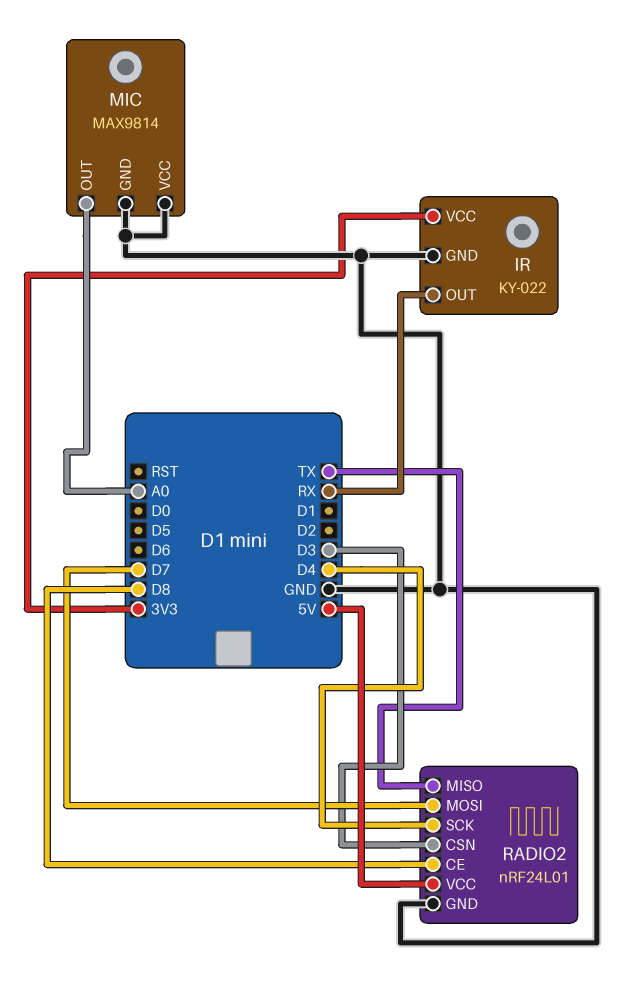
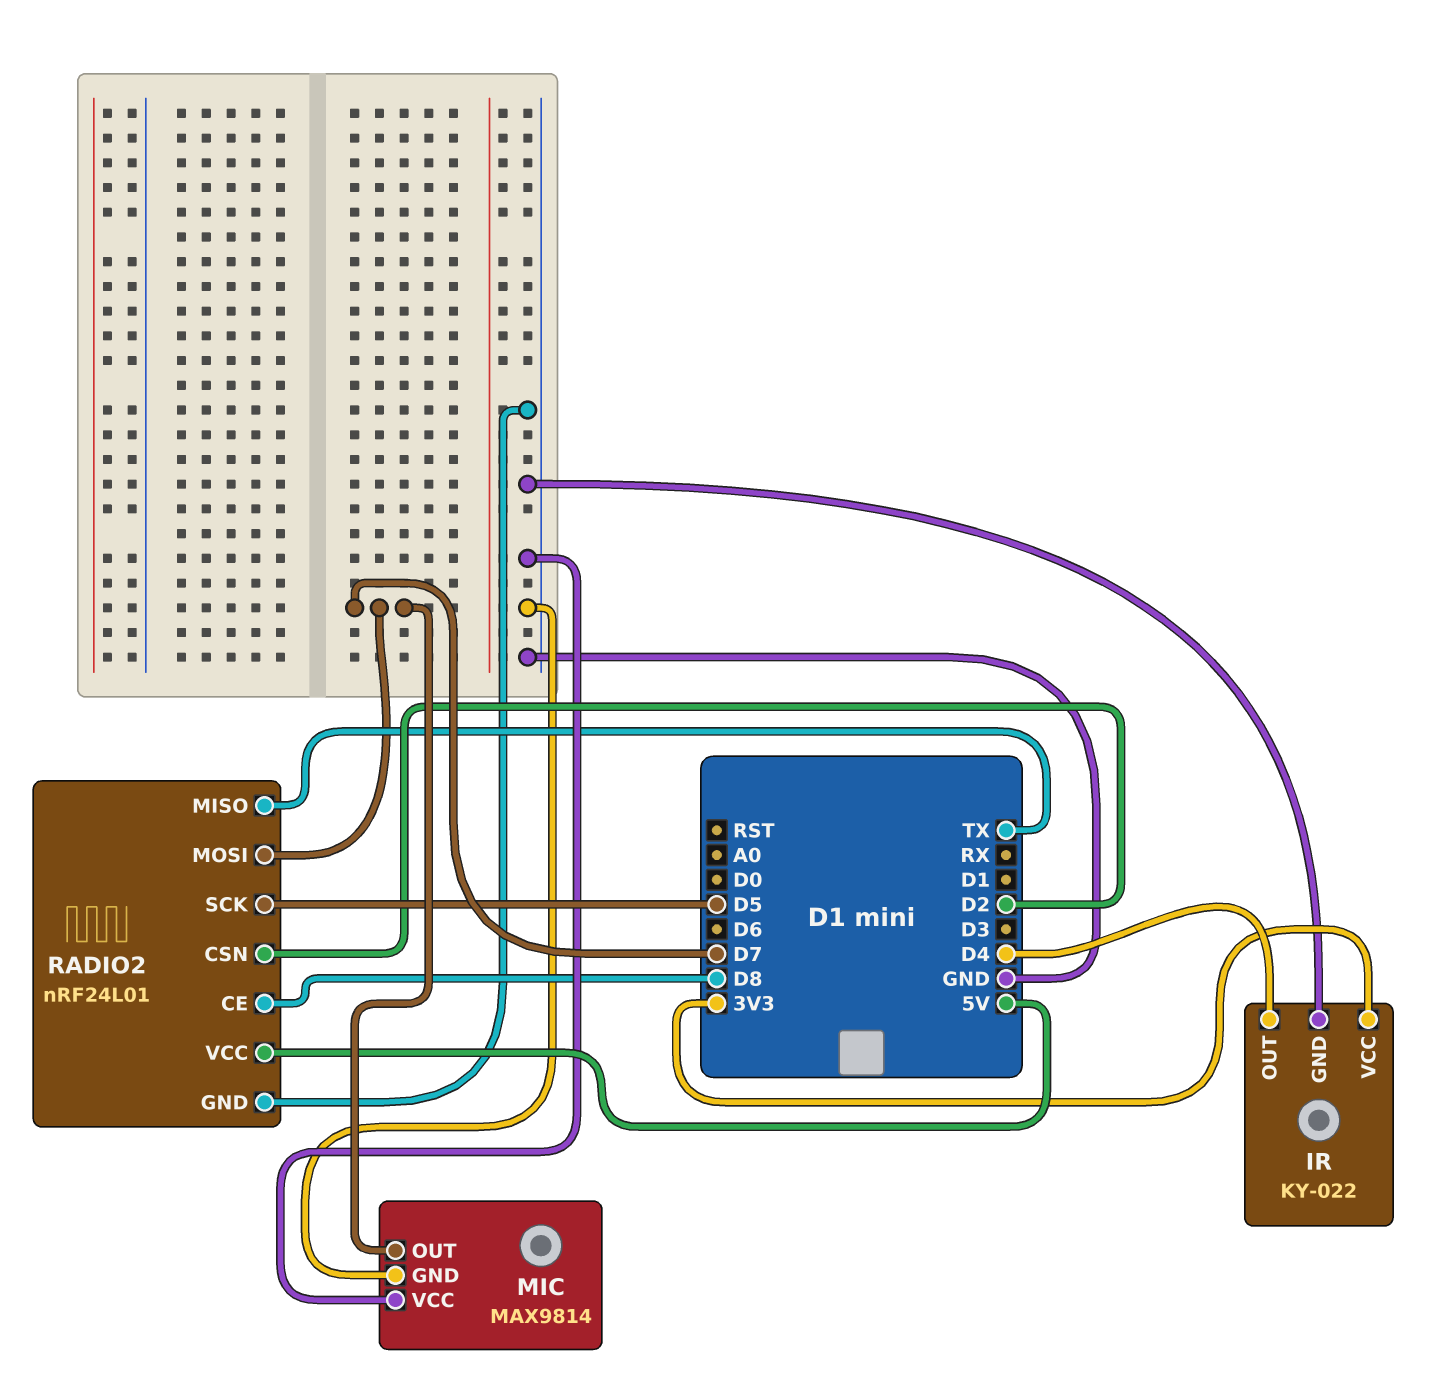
IR pin OUT: RX -> D4
MIC pin OUT: A0 -> D7
RADIO2 pin CSN: D3 -> D2
RADIO2 pin SCK: D4 -> D5

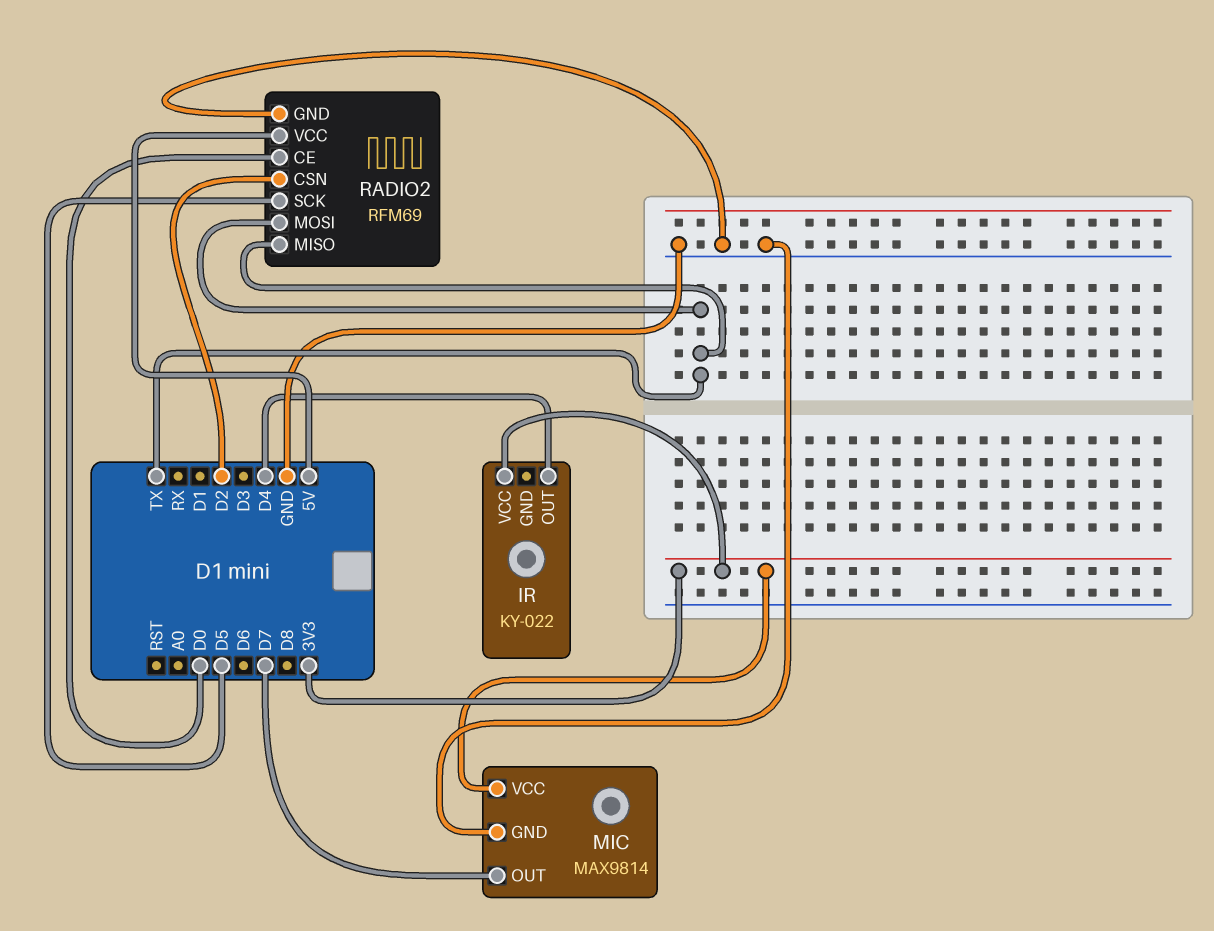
IR pin GND: GND -> none
MIC pin VCC: GND -> 3V3
RADIO2: nRF24L01 -> RFM69
RADIO2 pin CE: D8 -> D0
RADIO2 pin MOSI: D7 -> TX

